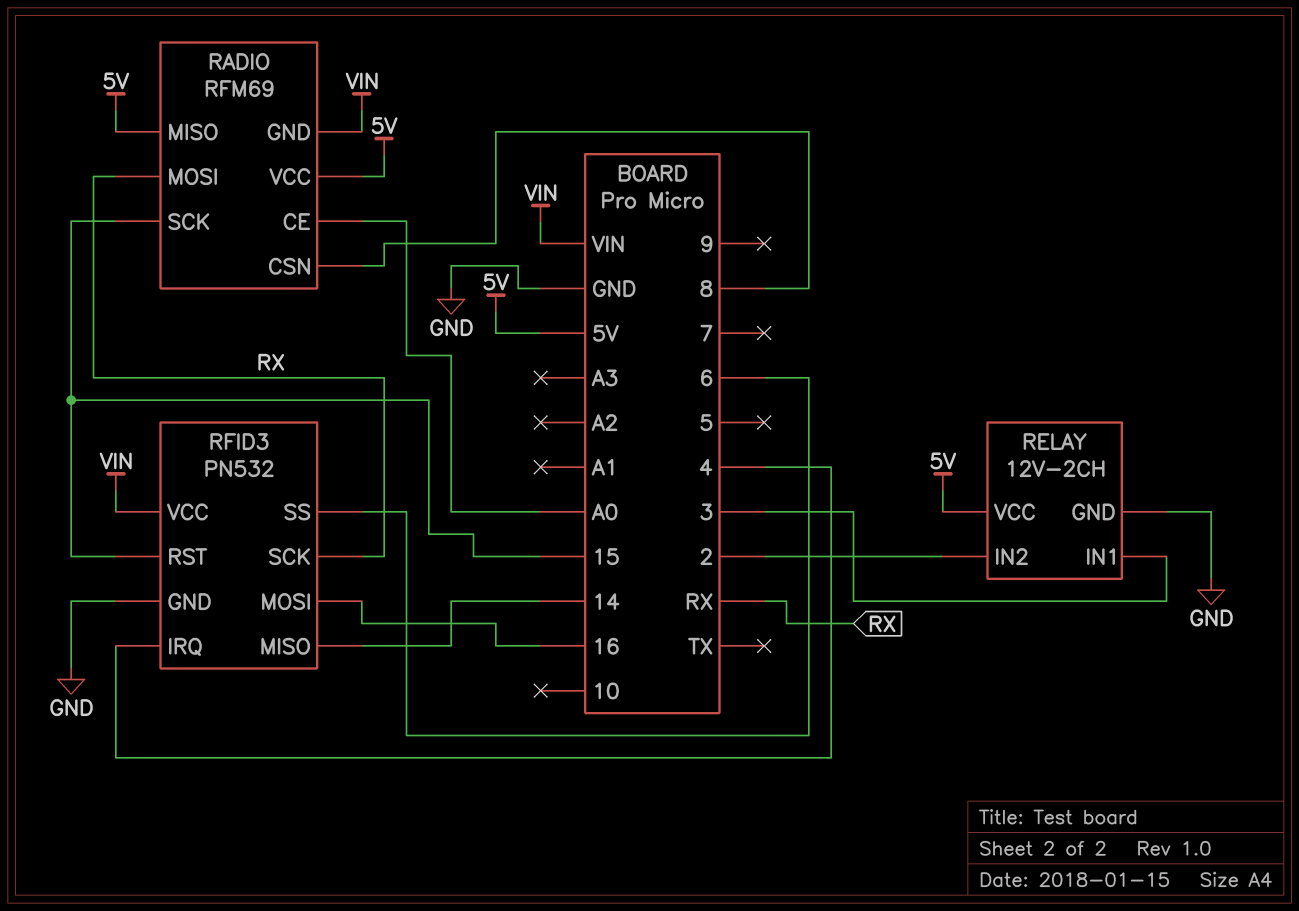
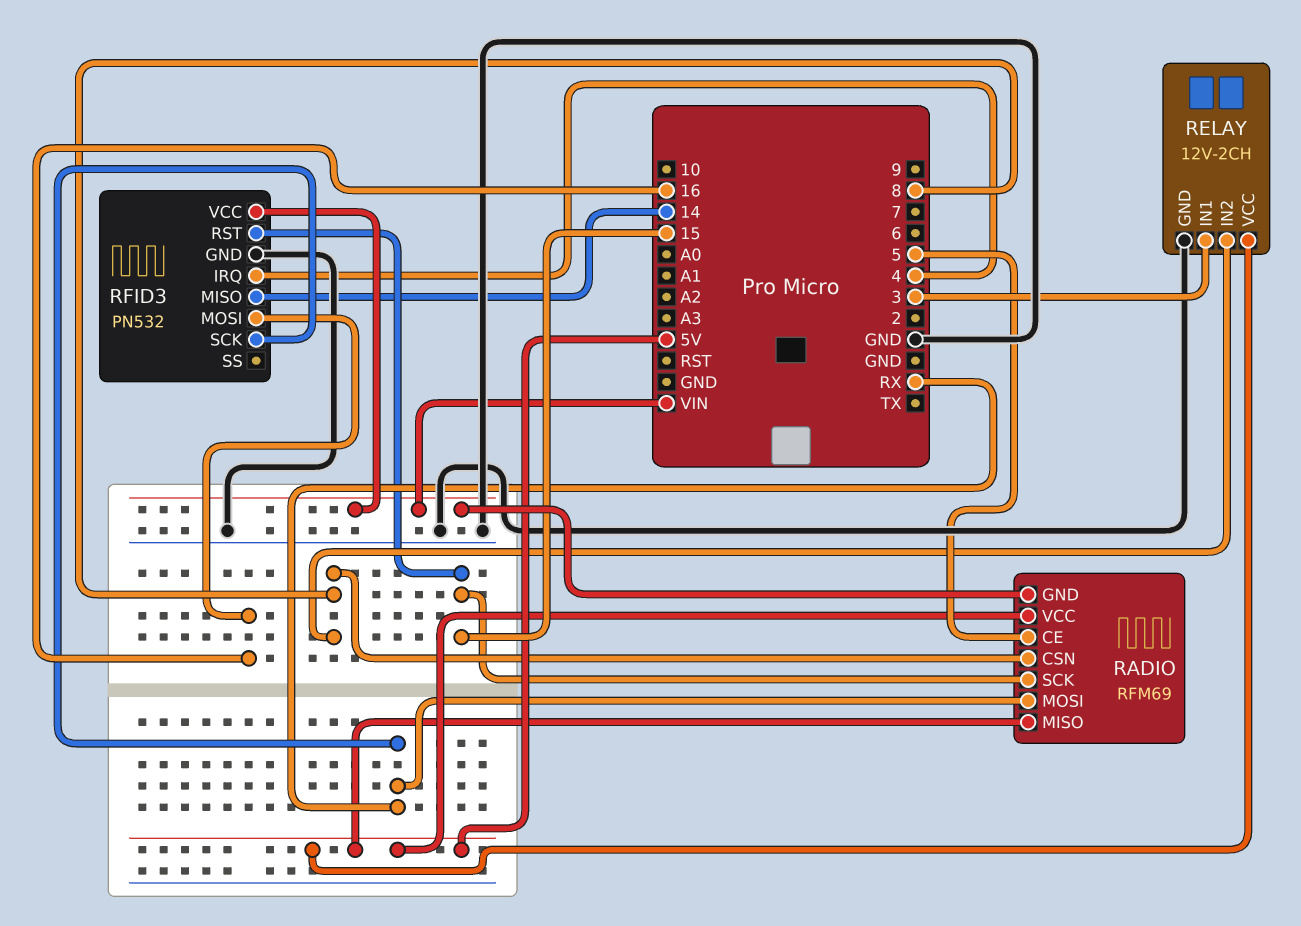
RADIO pin CE: A0 -> 5
RELAY pin IN2: 2 -> 8
RFID3 pin SS: 6 -> none

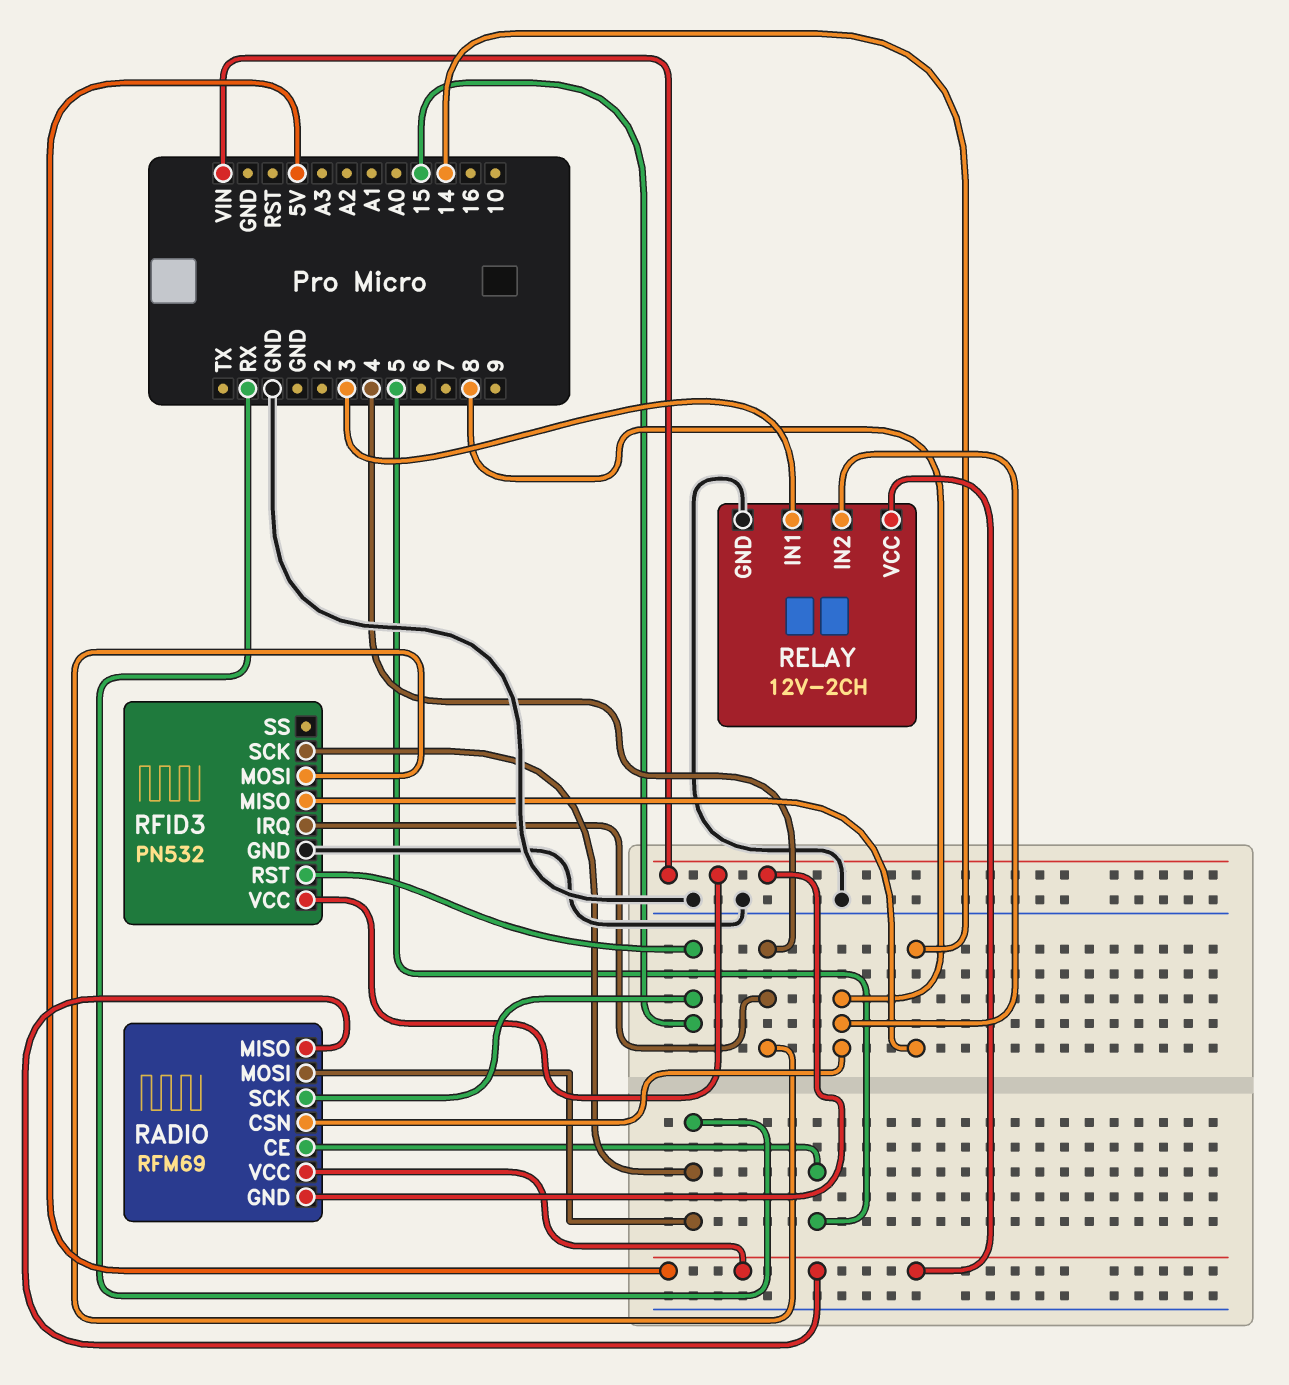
RFID3 pin MOSI: 16 -> 4

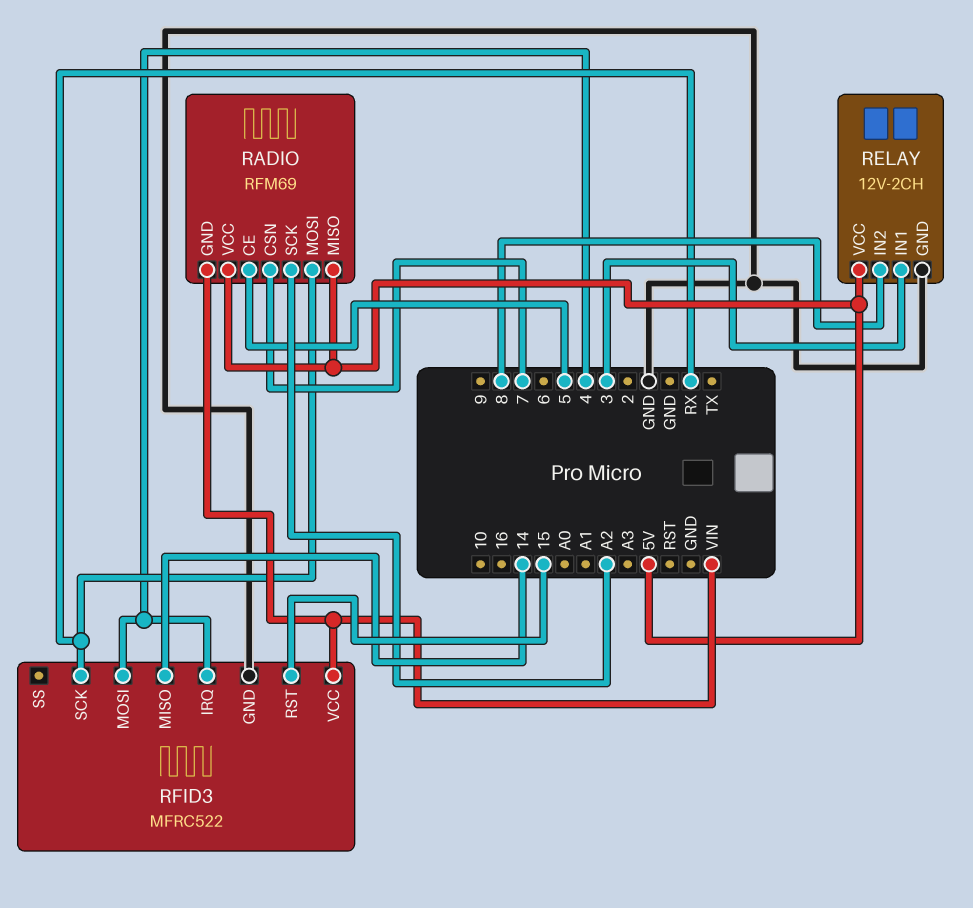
RADIO pin CSN: 8 -> 7
RADIO pin SCK: 15 -> A2
RFID3: PN532 -> MFRC522

